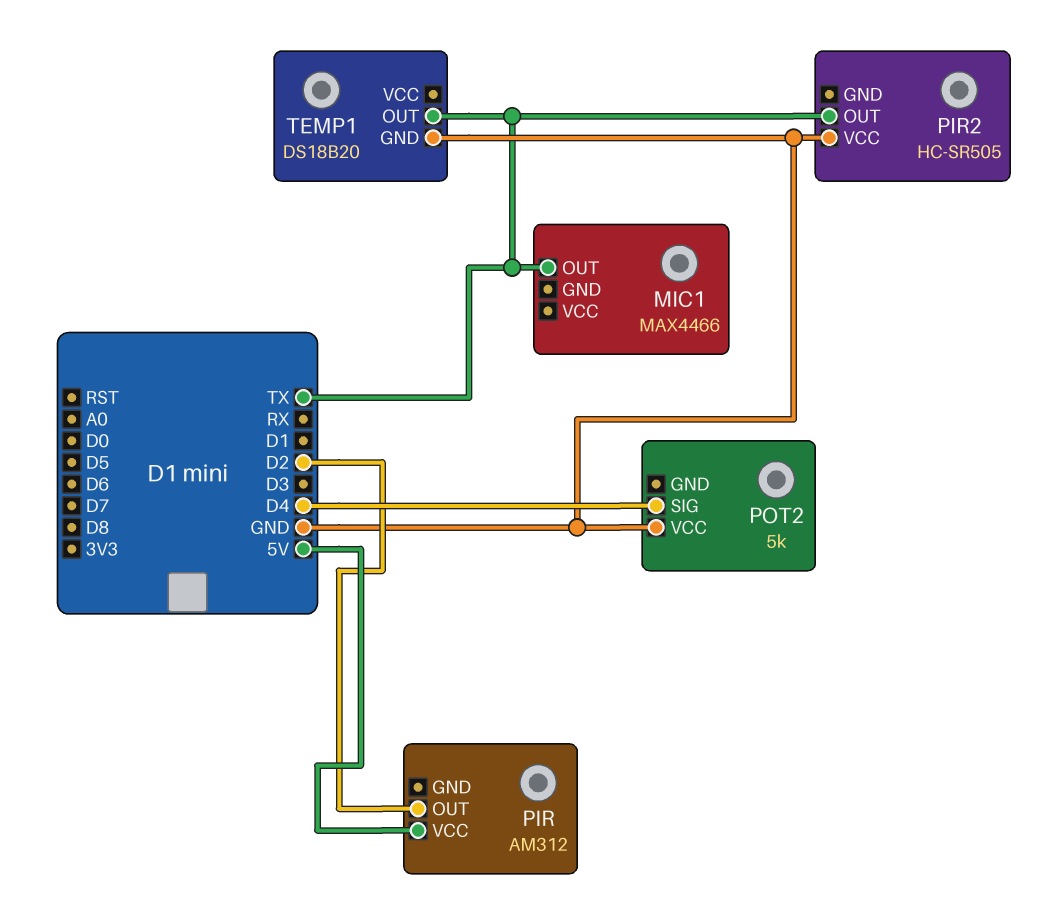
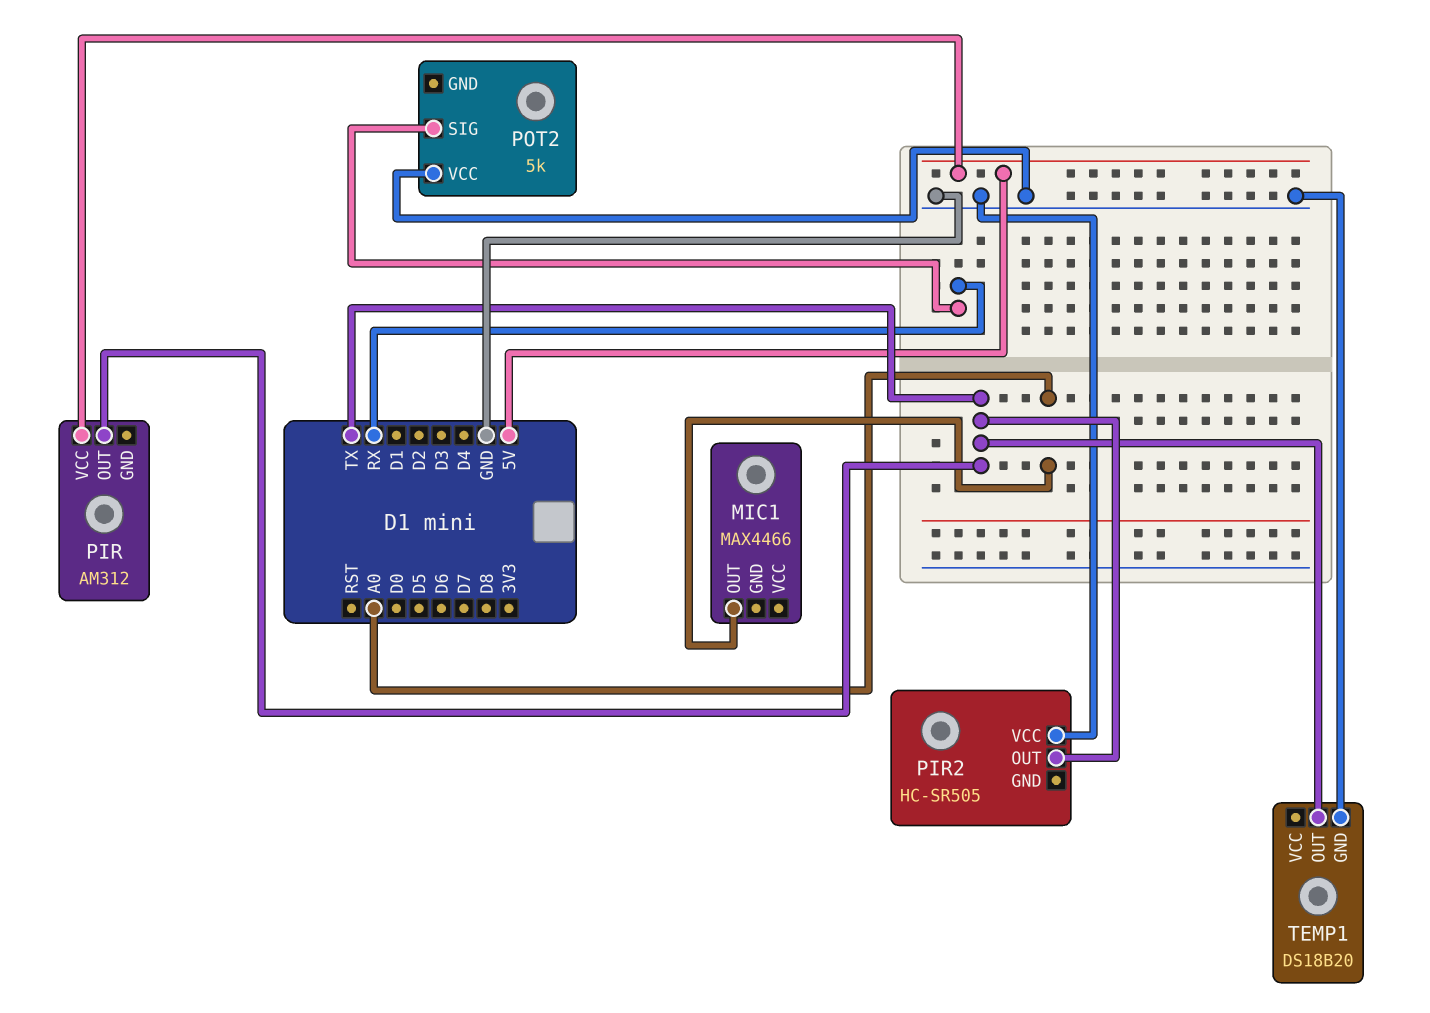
MIC1 pin OUT: TX -> A0
PIR pin OUT: D2 -> TX
POT2 pin SIG: D4 -> RX

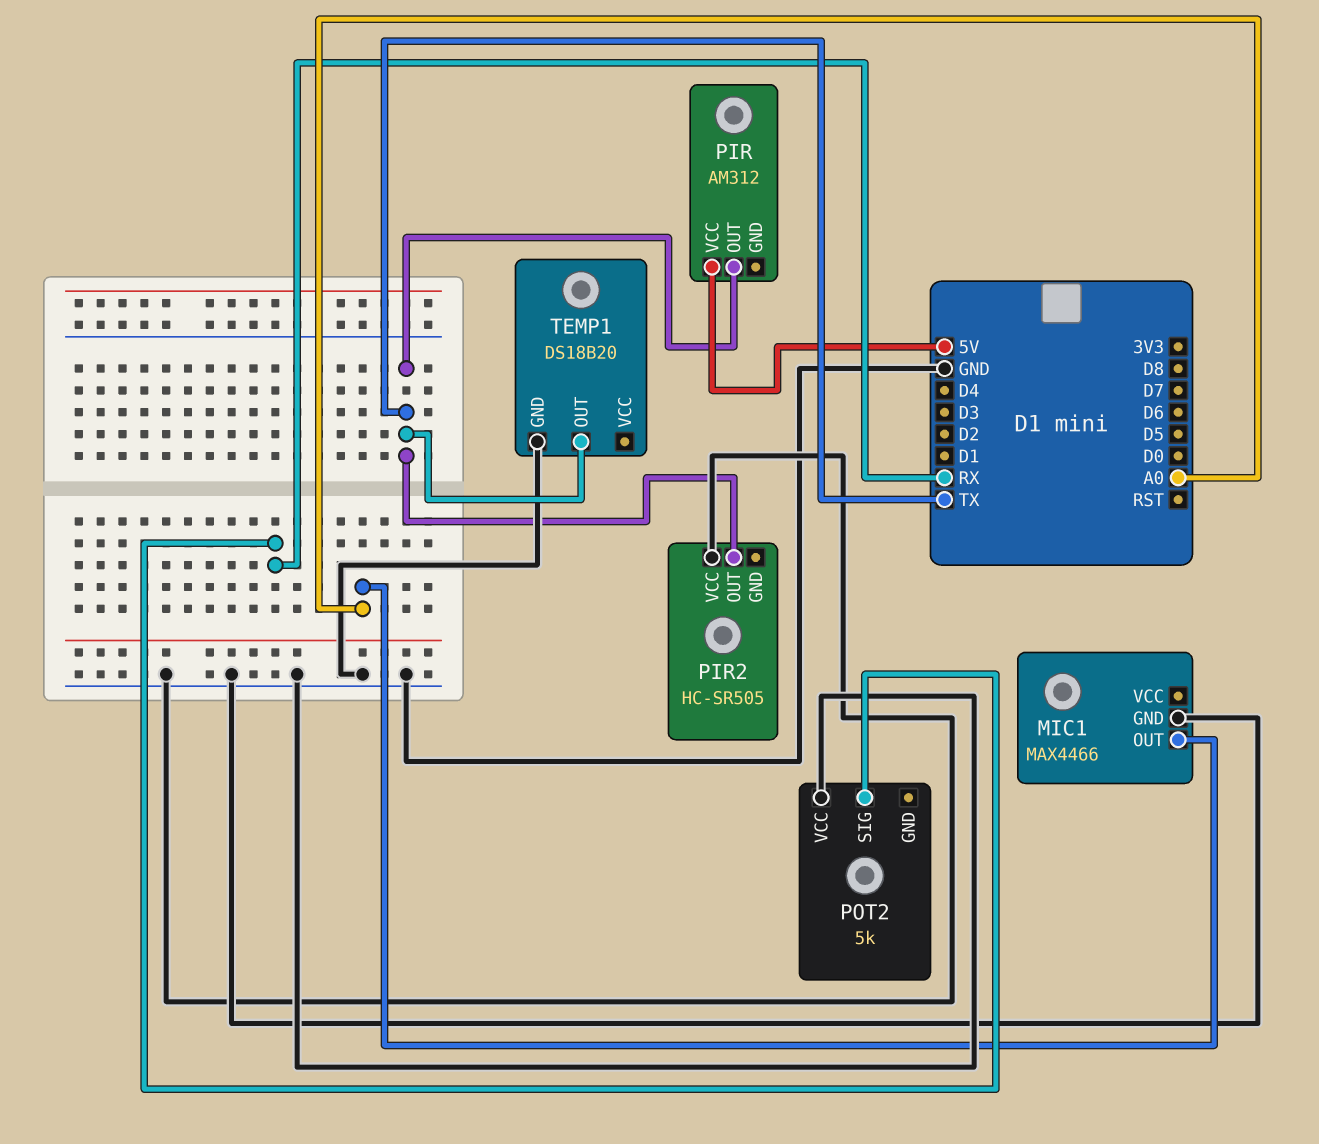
MIC1 pin GND: none -> GND

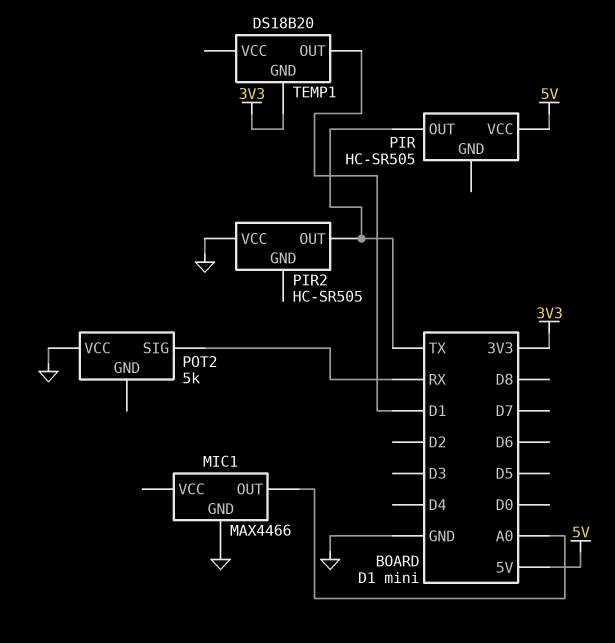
PIR: AM312 -> HC-SR505
TEMP1 pin GND: GND -> 3V3
TEMP1 pin OUT: TX -> D1

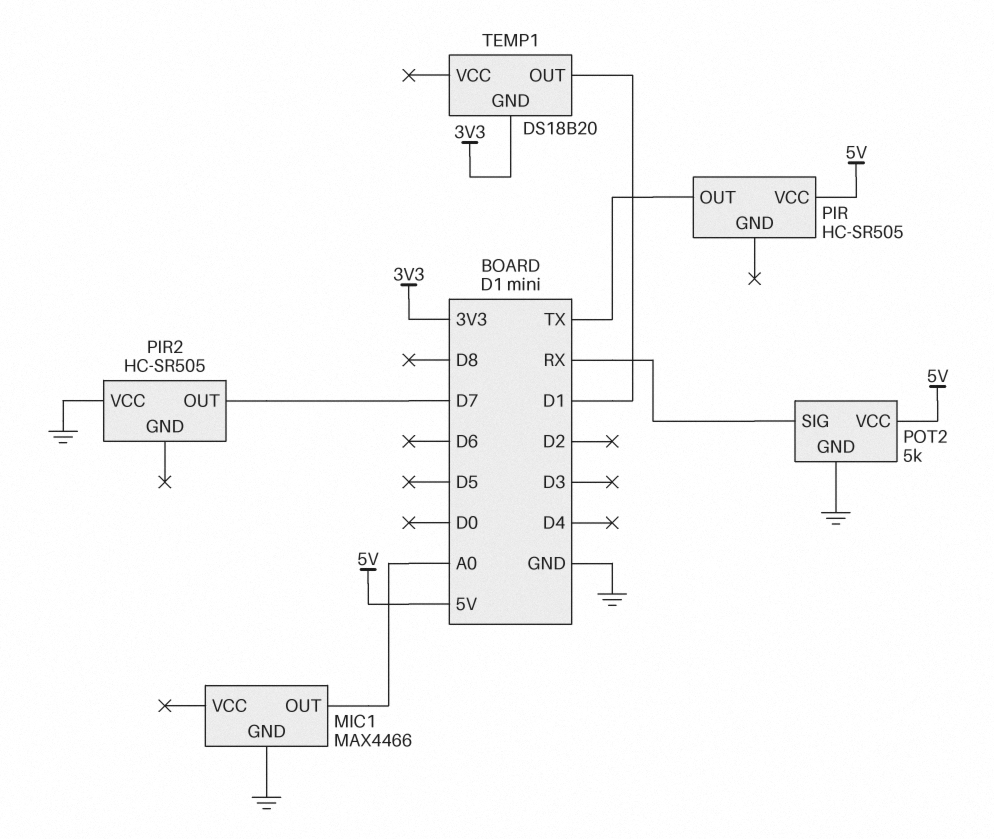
PIR2 pin OUT: TX -> D7
POT2 pin GND: none -> GND
POT2 pin VCC: GND -> 5V

